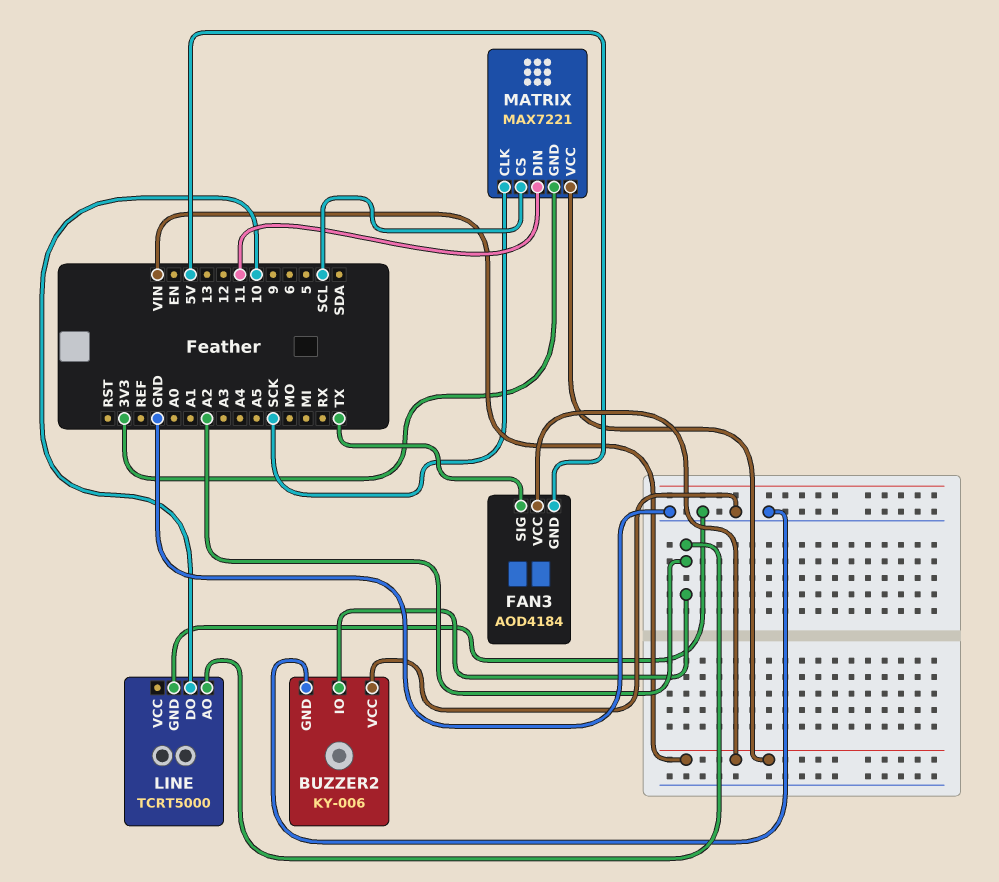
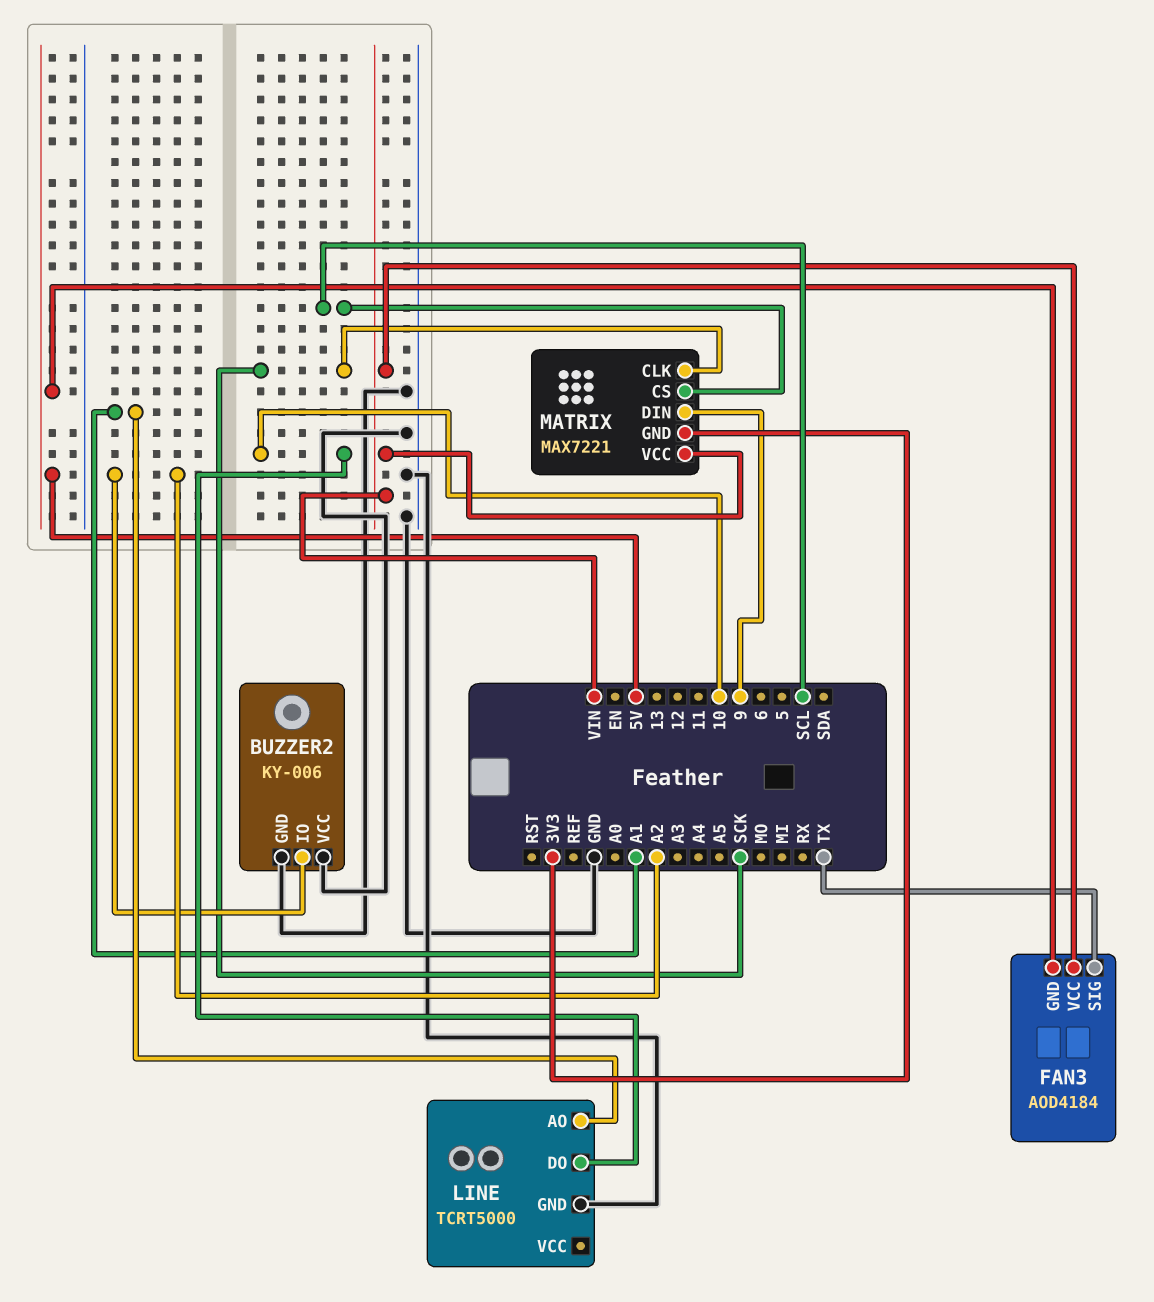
LINE pin AO: A2 -> A1
MATRIX pin DIN: 11 -> 9

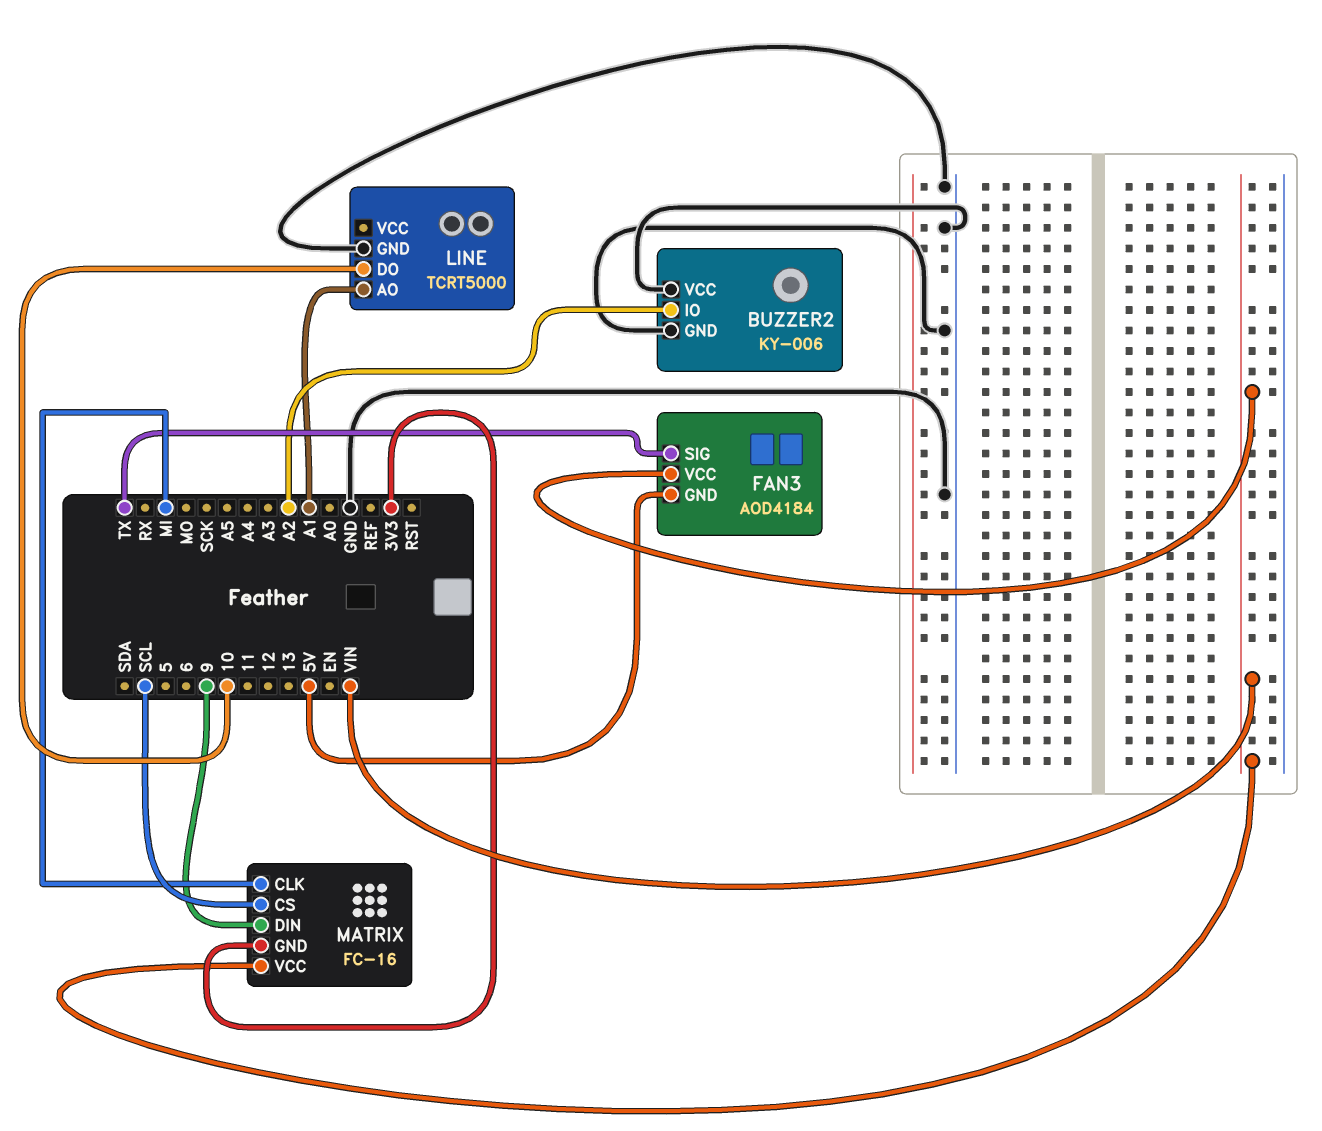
MATRIX: MAX7221 -> FC-16
MATRIX pin CLK: SCK -> MI

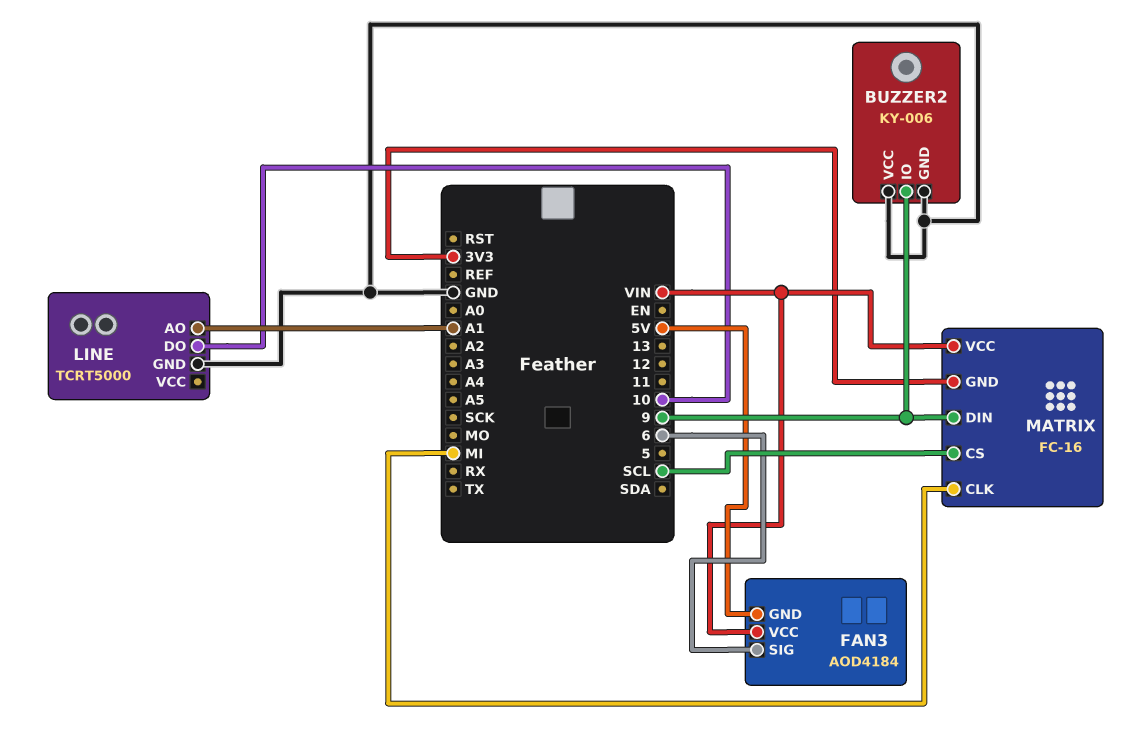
BUZZER2 pin IO: A2 -> 9
FAN3 pin SIG: TX -> 6

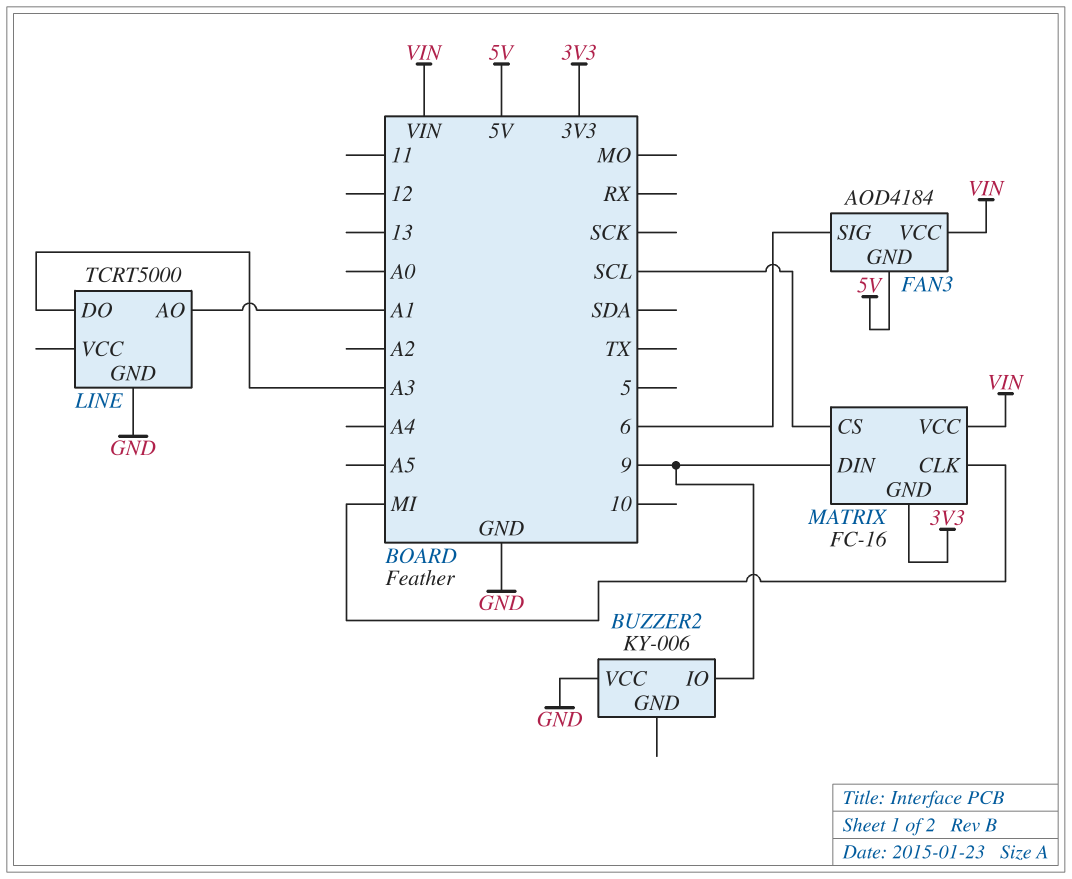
BUZZER2 pin GND: GND -> none
LINE pin DO: 10 -> A3

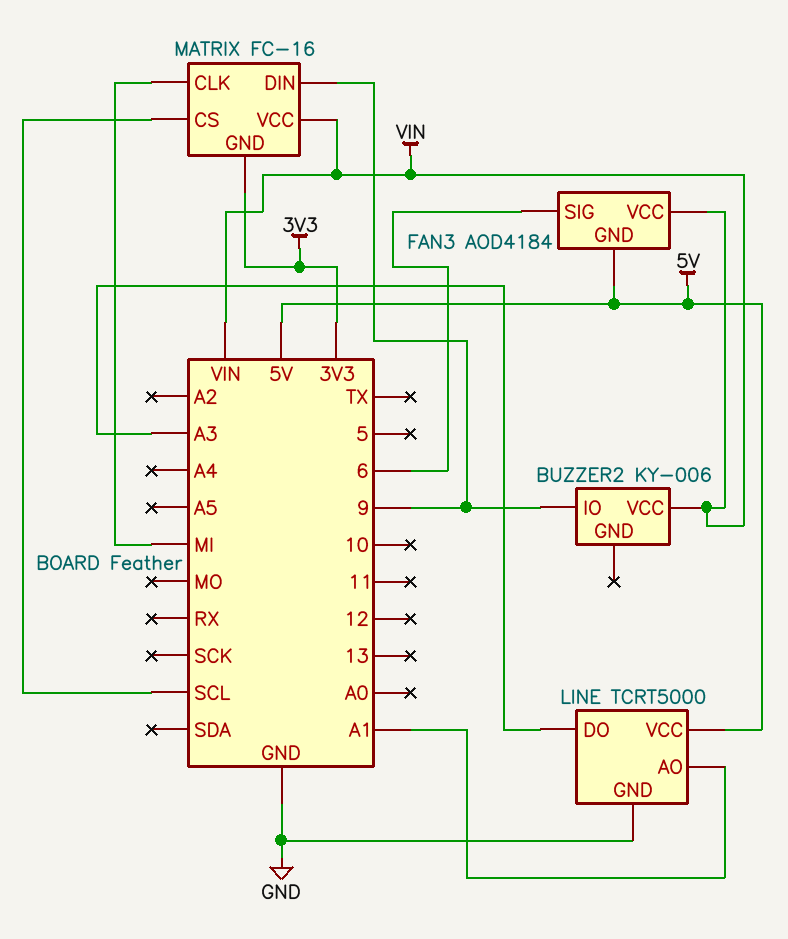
BUZZER2 pin VCC: GND -> VIN
LINE pin VCC: none -> 5V

